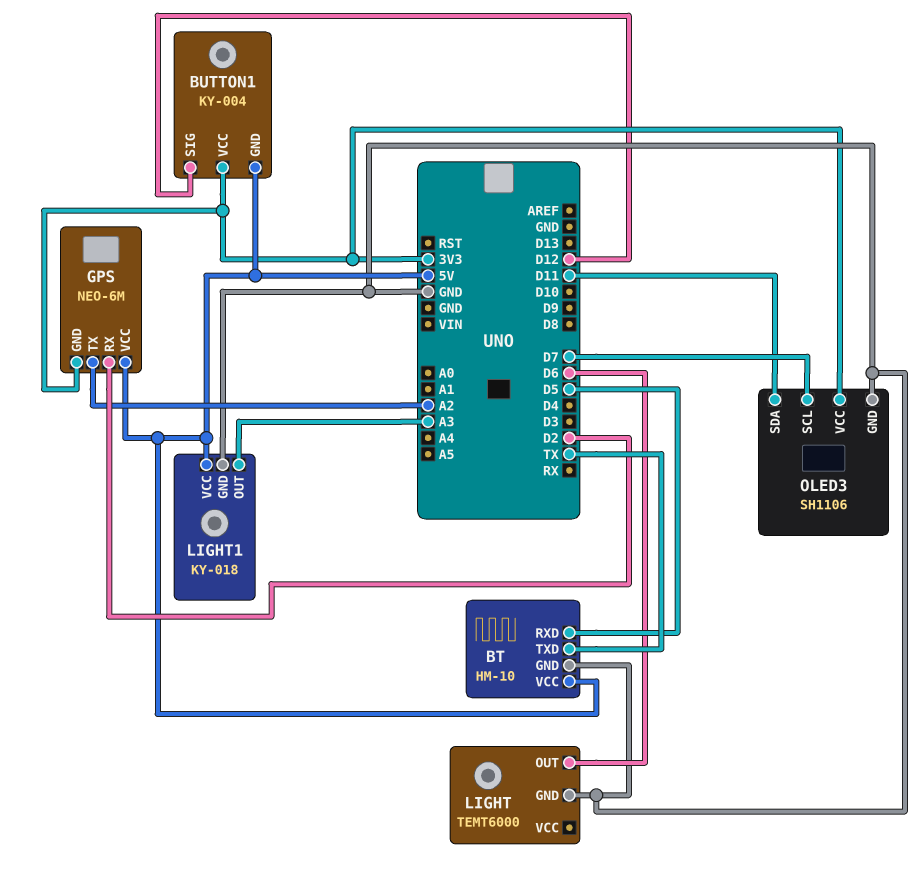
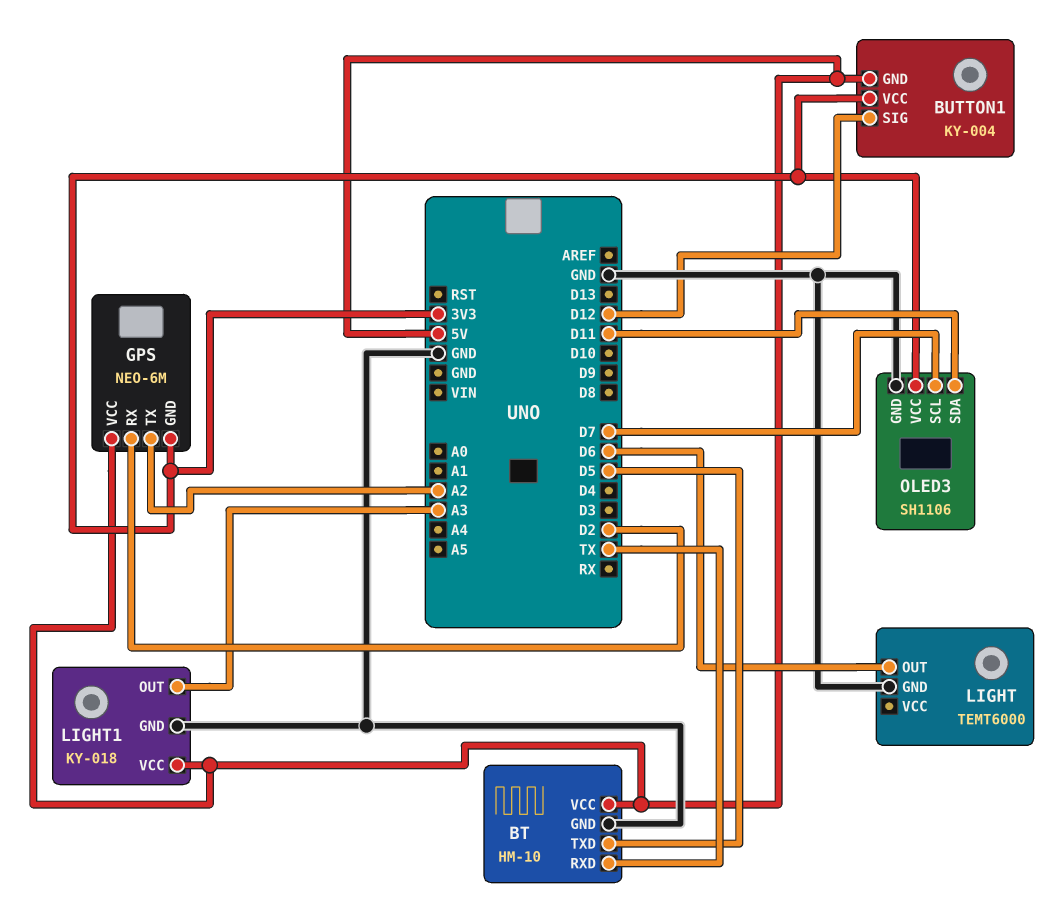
BT pin RXD: D5 -> TX
BT pin TXD: TX -> D5

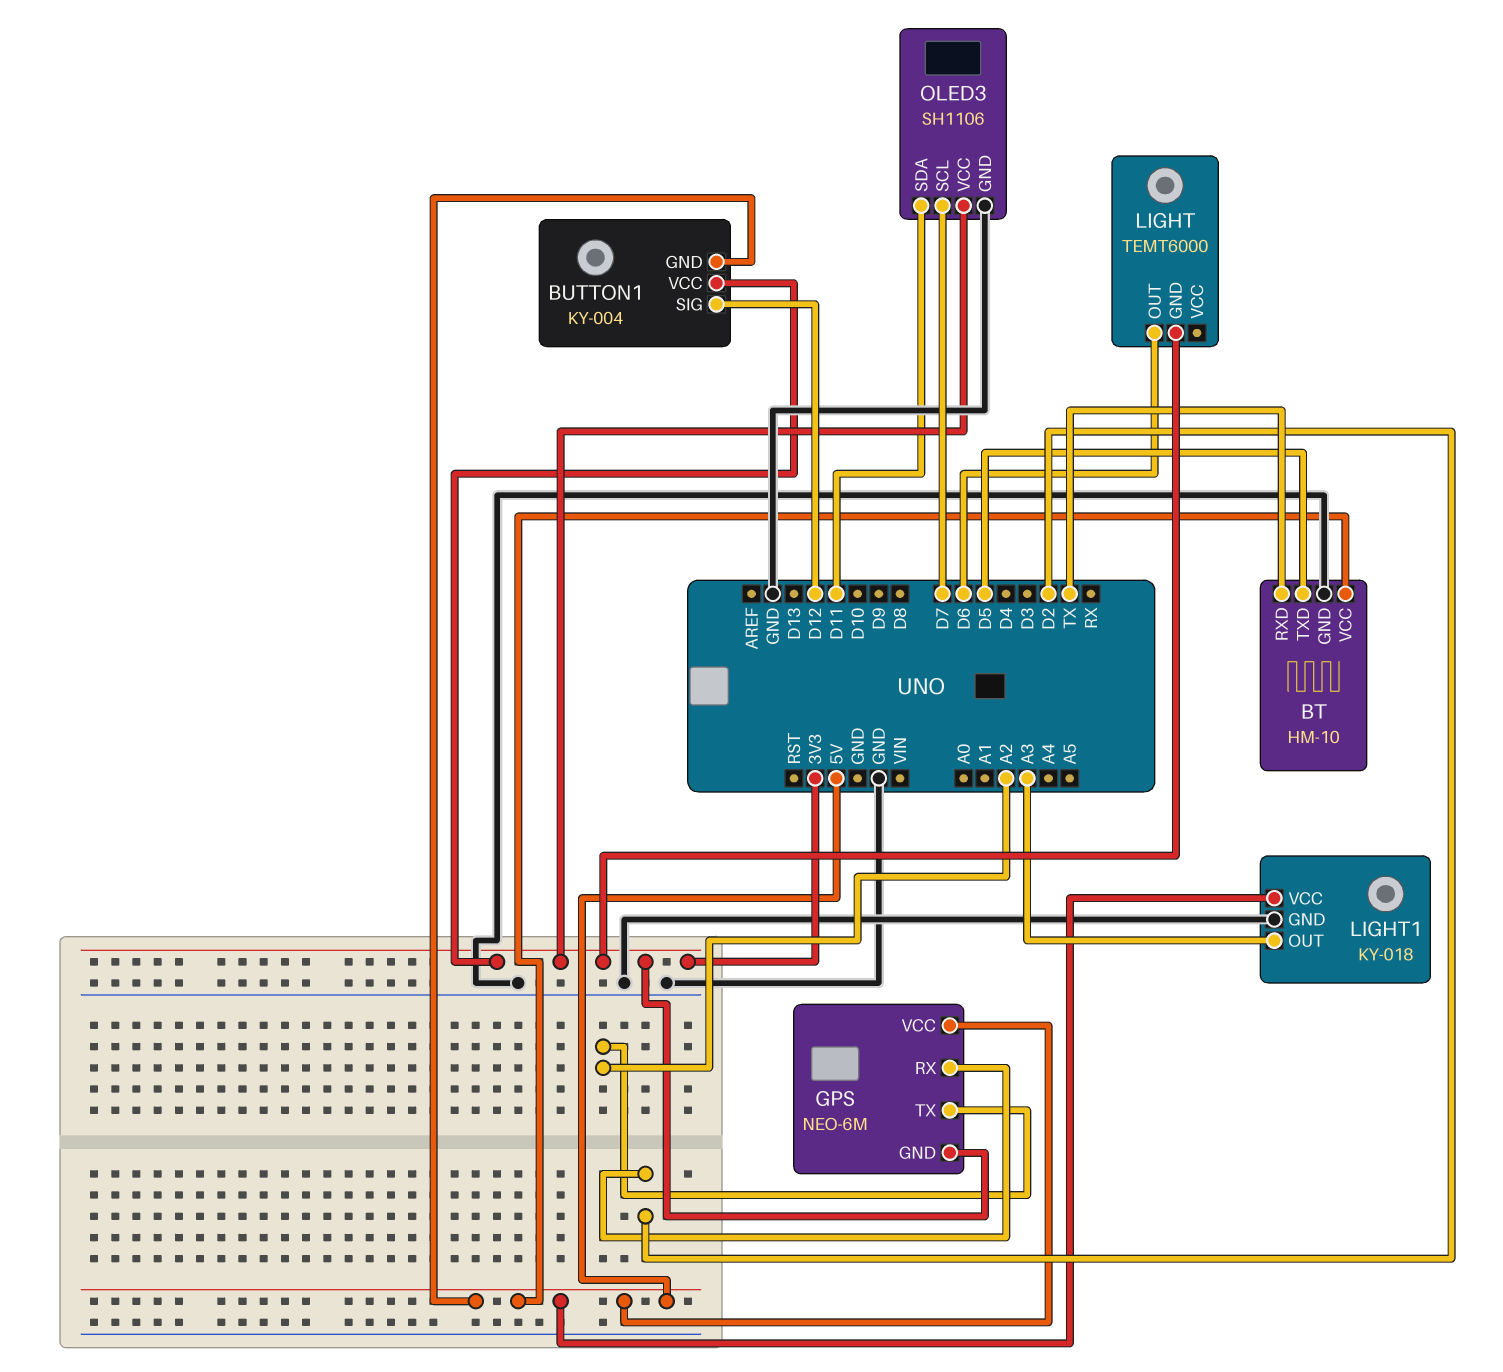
LIGHT pin GND: GND -> 3V3

